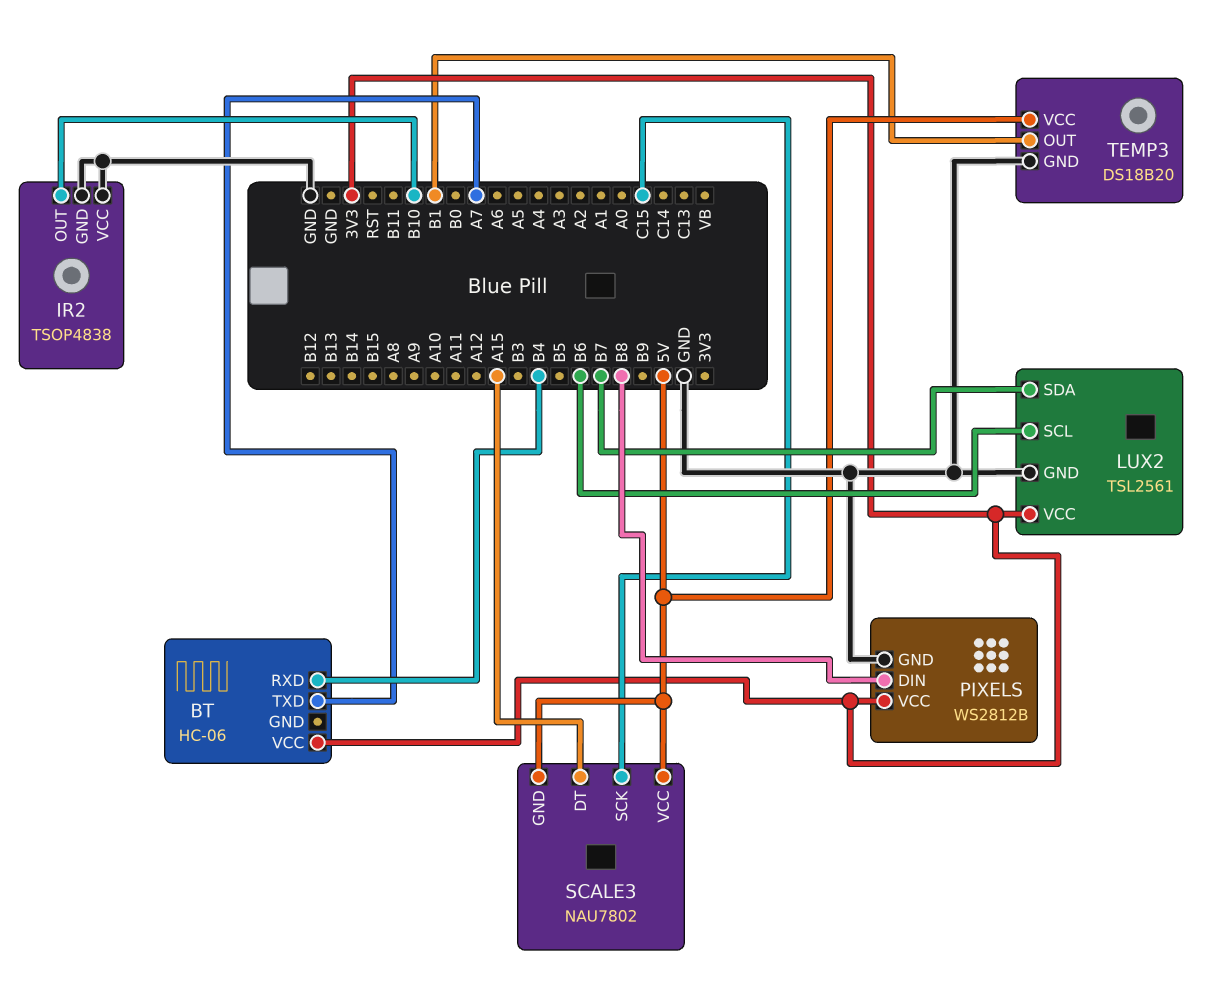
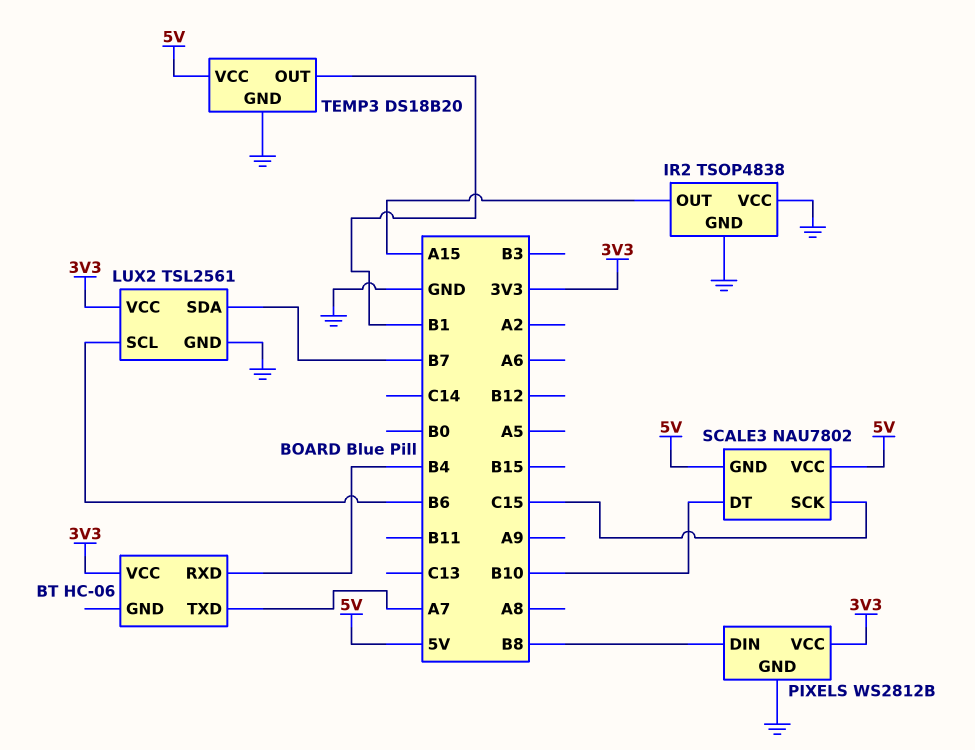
IR2 pin OUT: B10 -> A15
SCALE3 pin DT: A15 -> B10

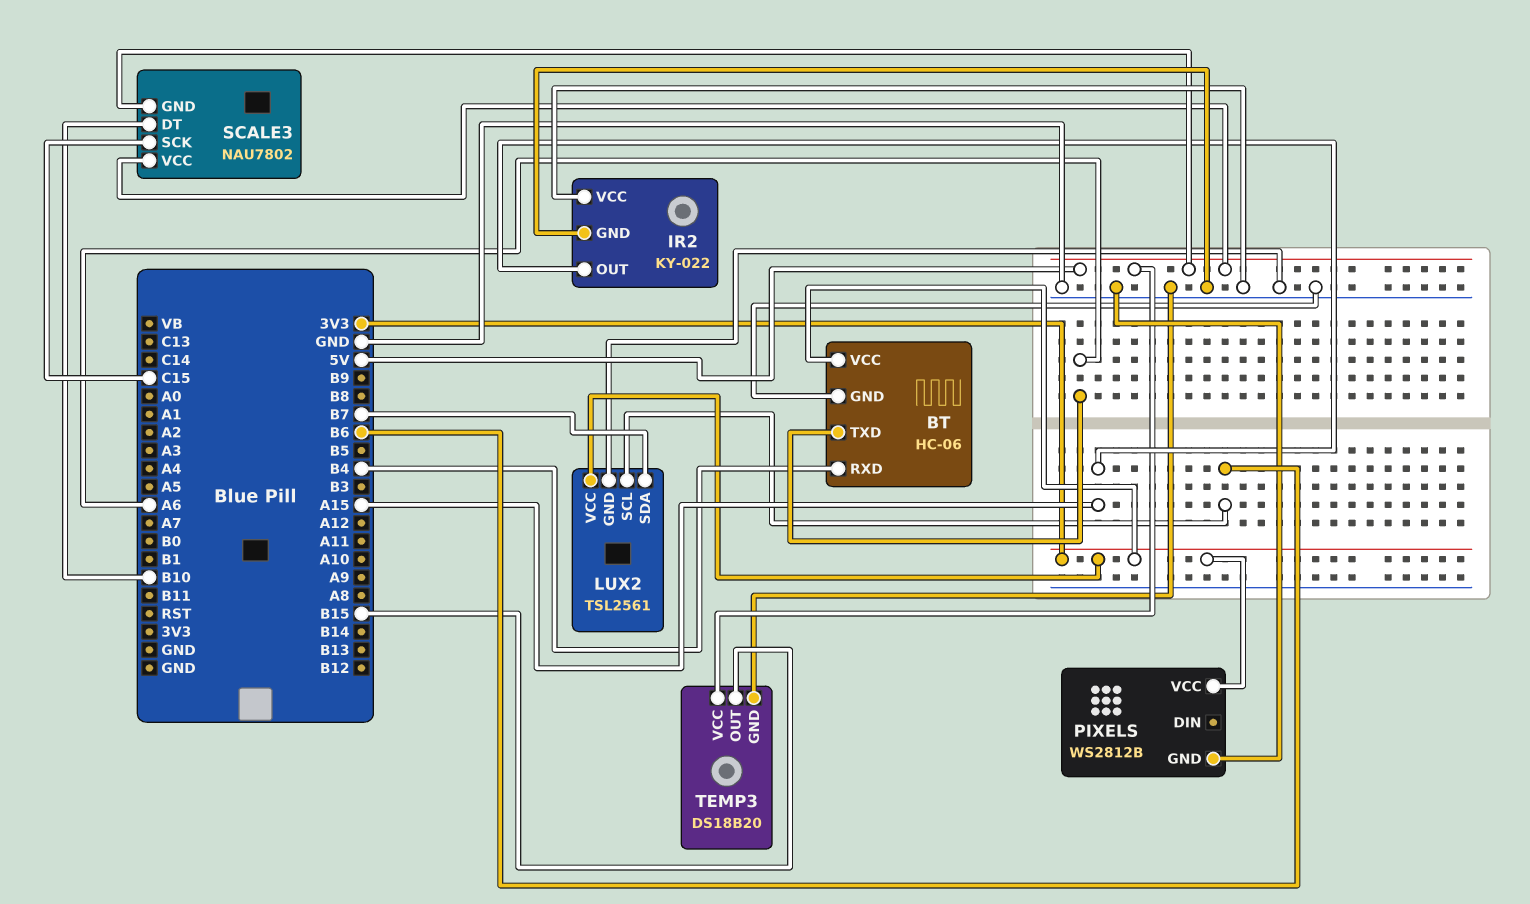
BT pin GND: none -> GND
BT pin TXD: A7 -> A6
IR2: TSOP4838 -> KY-022
PIXELS pin DIN: B8 -> none
TEMP3 pin OUT: B1 -> B15

